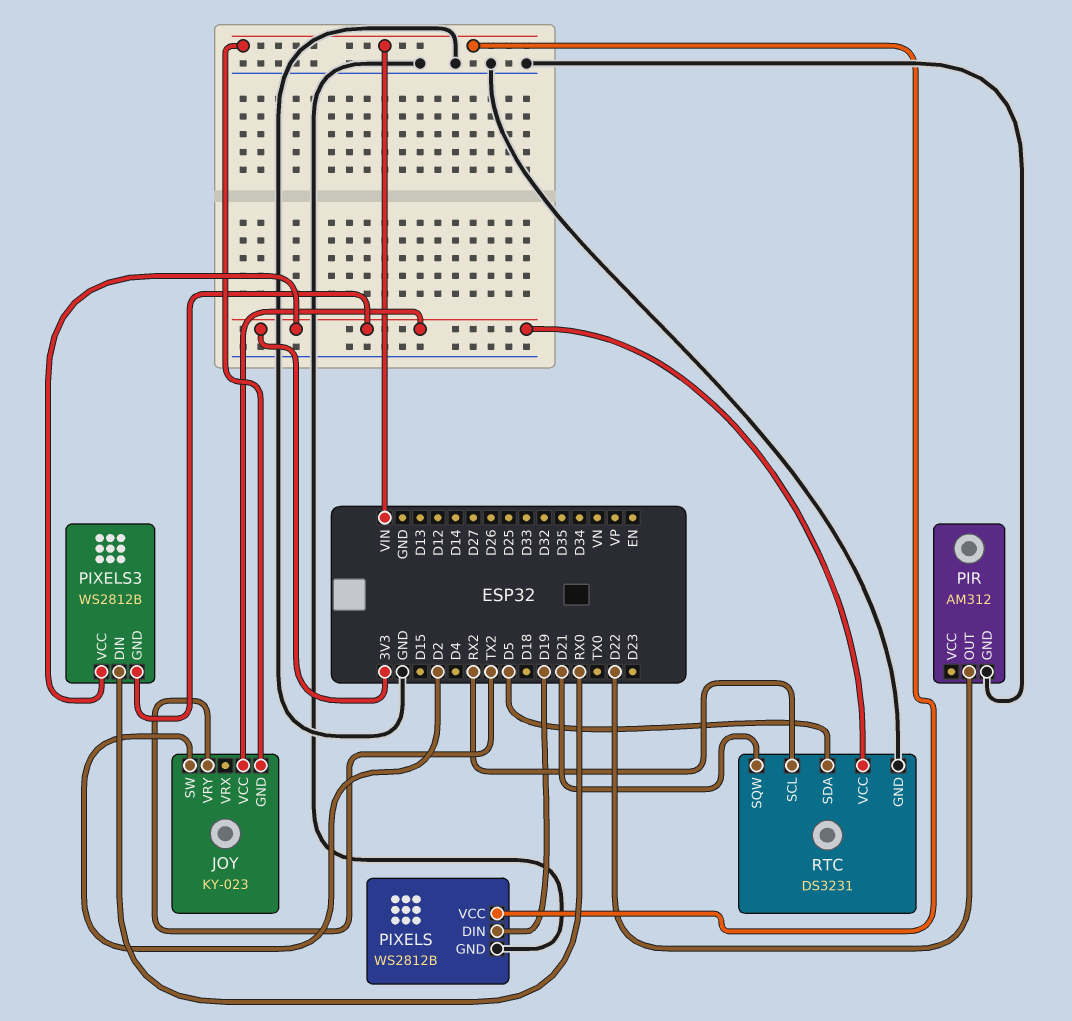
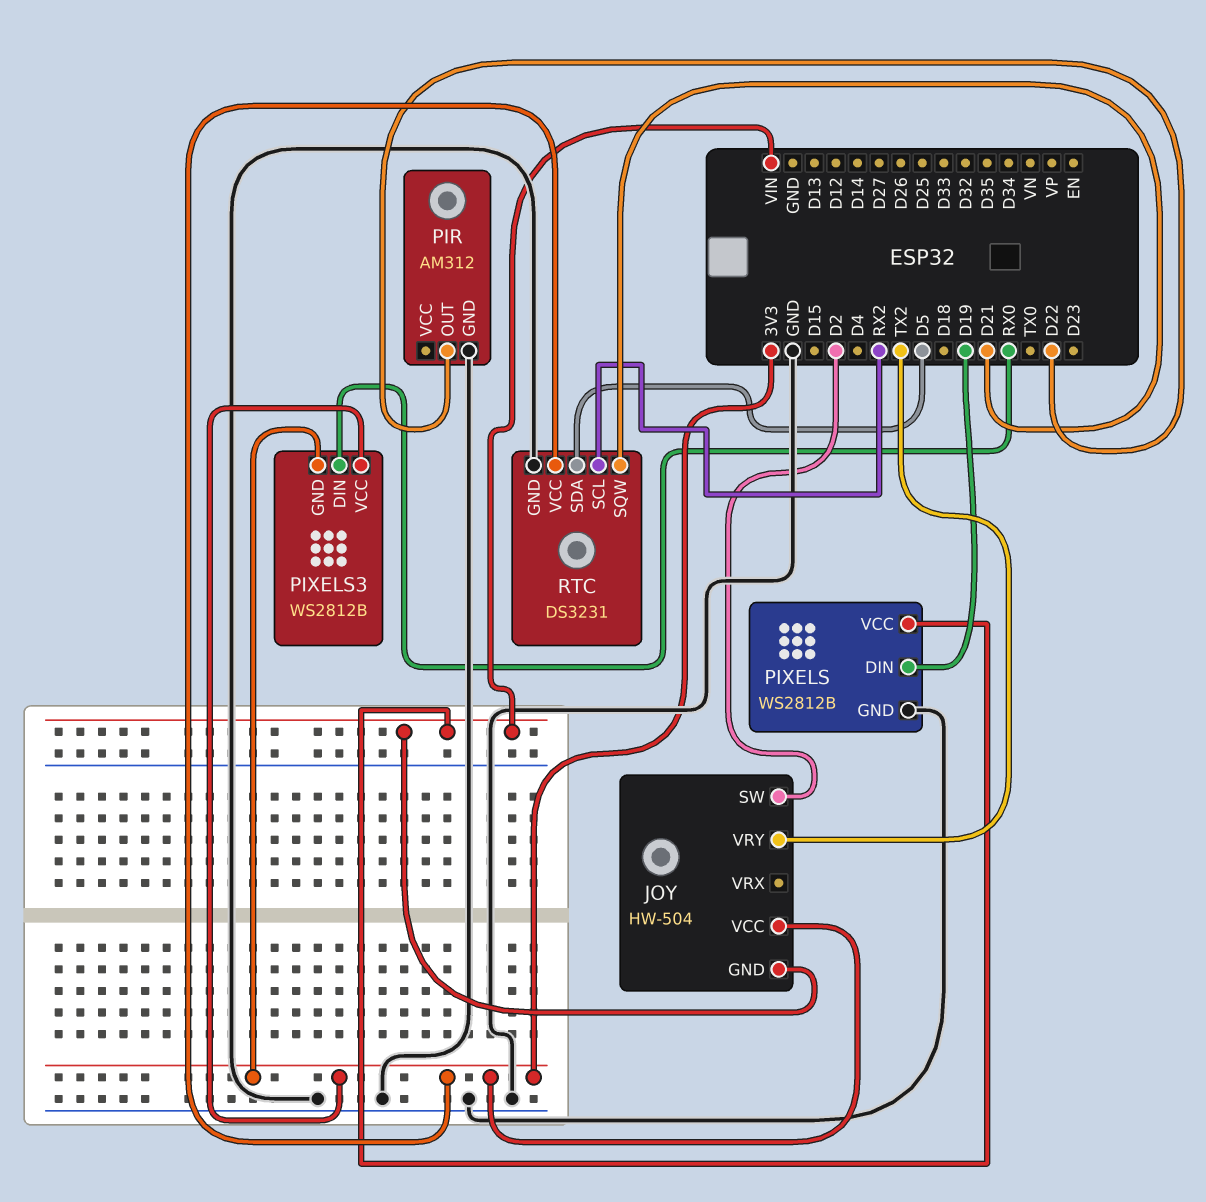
JOY: KY-023 -> HW-504

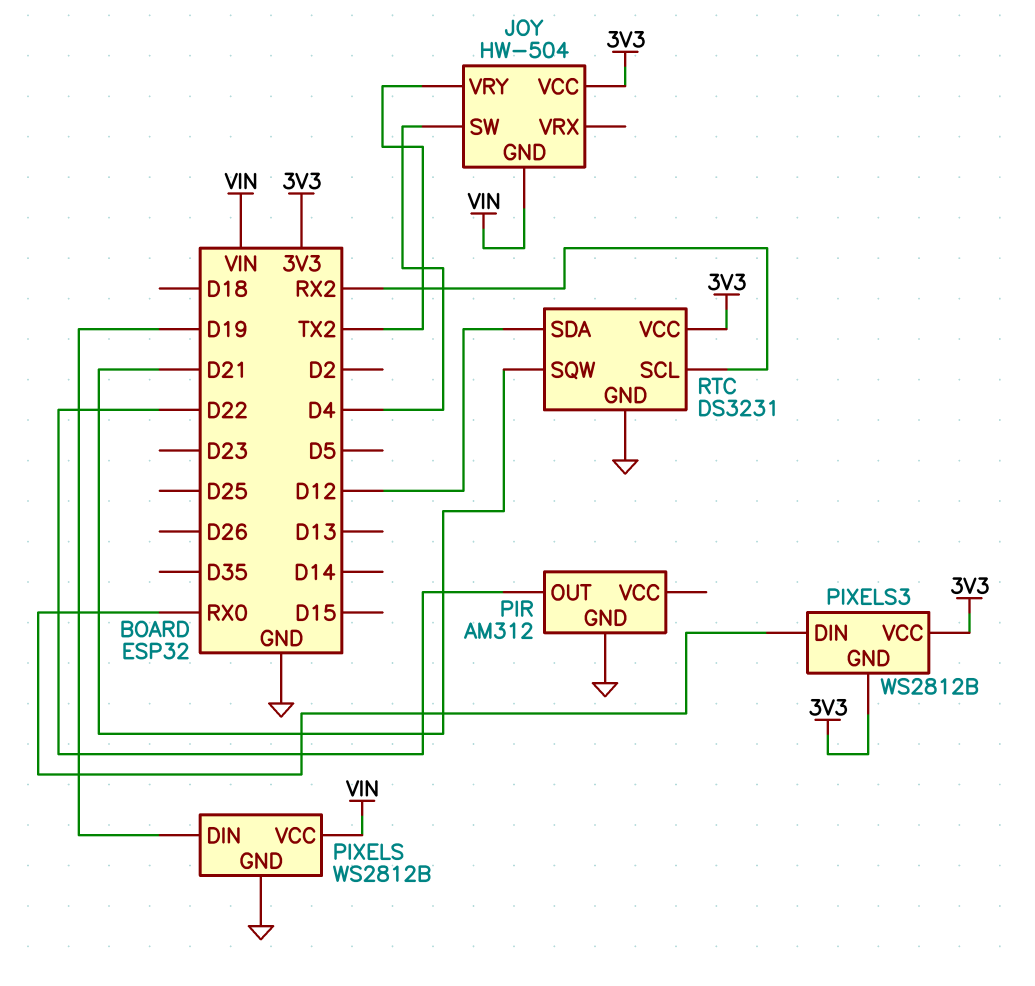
JOY pin SW: D2 -> D4
RTC pin SDA: D5 -> D12

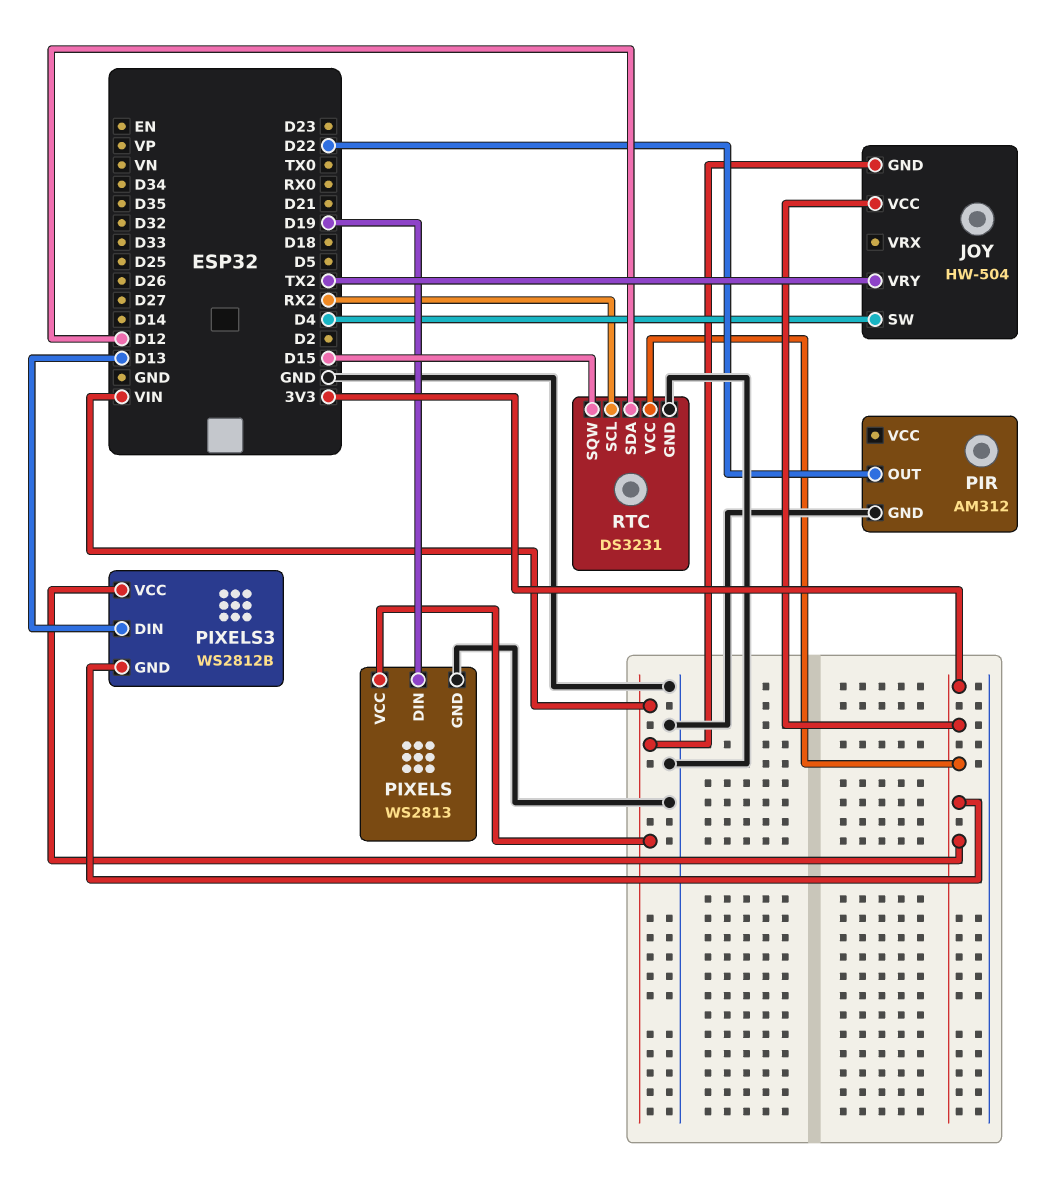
PIXELS: WS2812B -> WS2813
PIXELS3 pin DIN: RX0 -> D13
RTC pin SQW: D21 -> D15

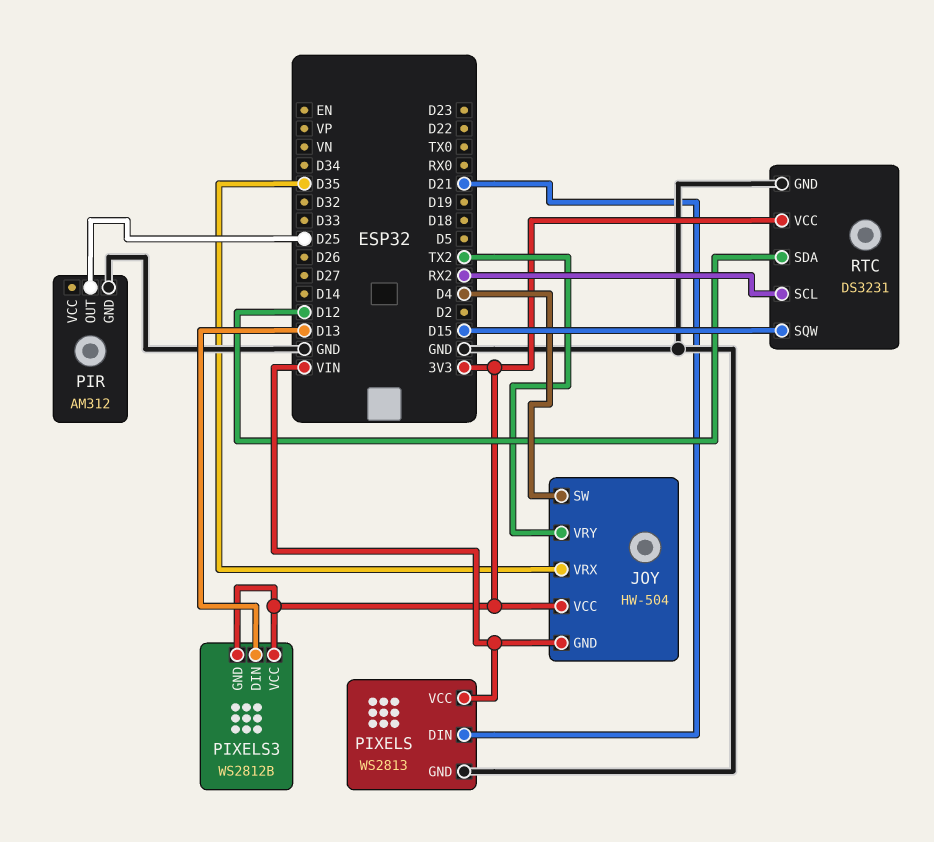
JOY pin VRX: none -> D35
PIR pin OUT: D22 -> D25
PIXELS pin DIN: D19 -> D21

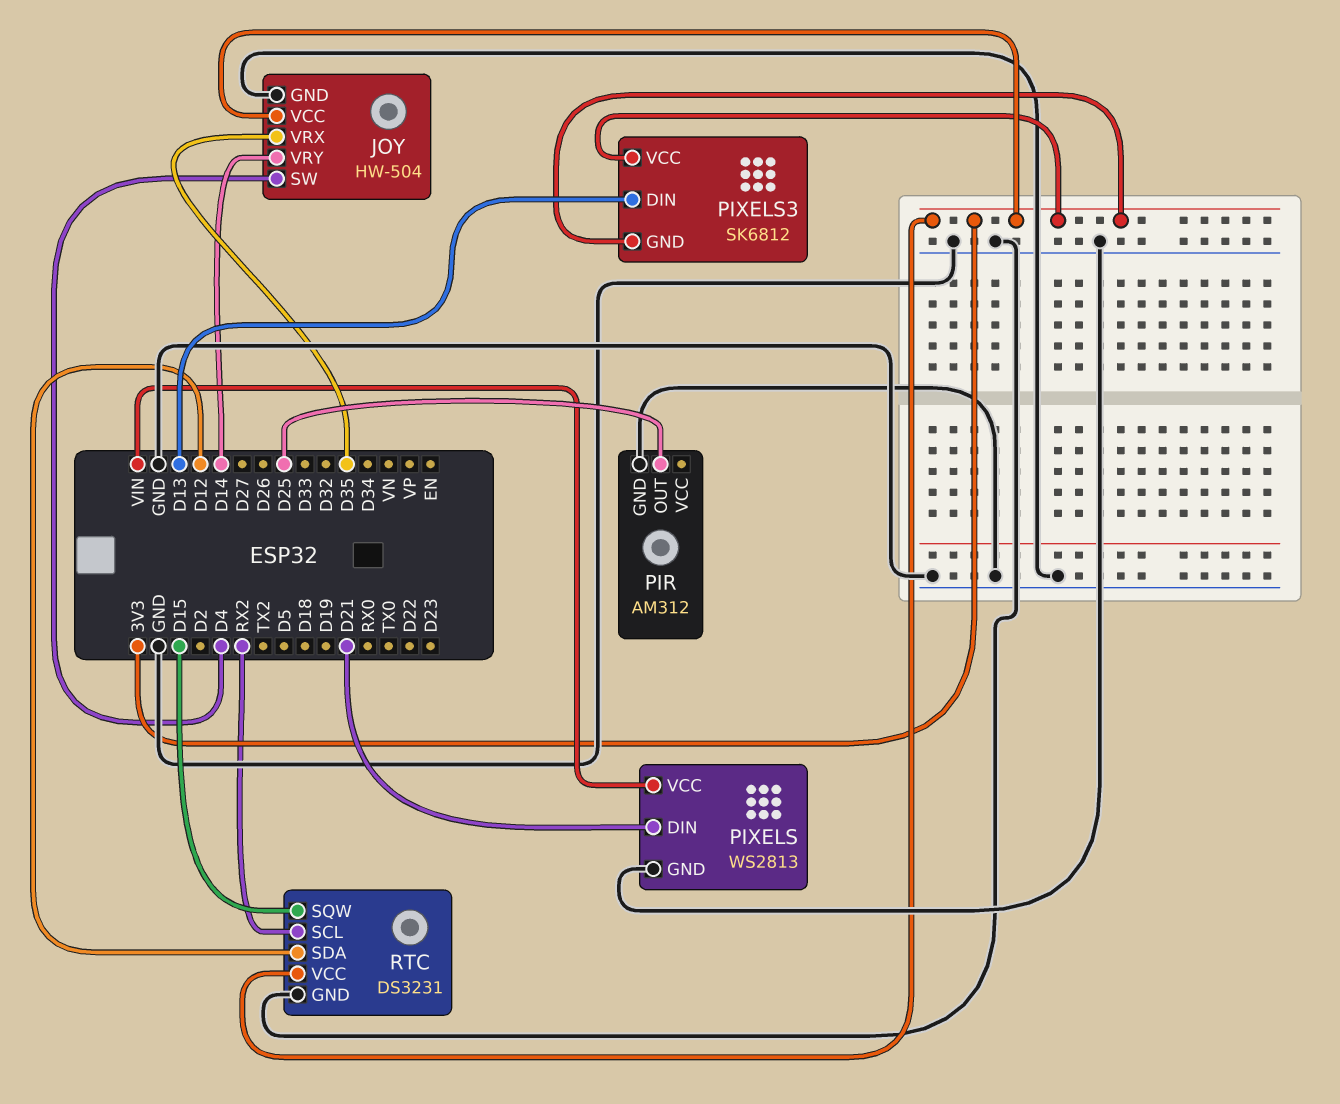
JOY pin GND: VIN -> GND
JOY pin VRY: TX2 -> D14
PIXELS3: WS2812B -> SK6812

